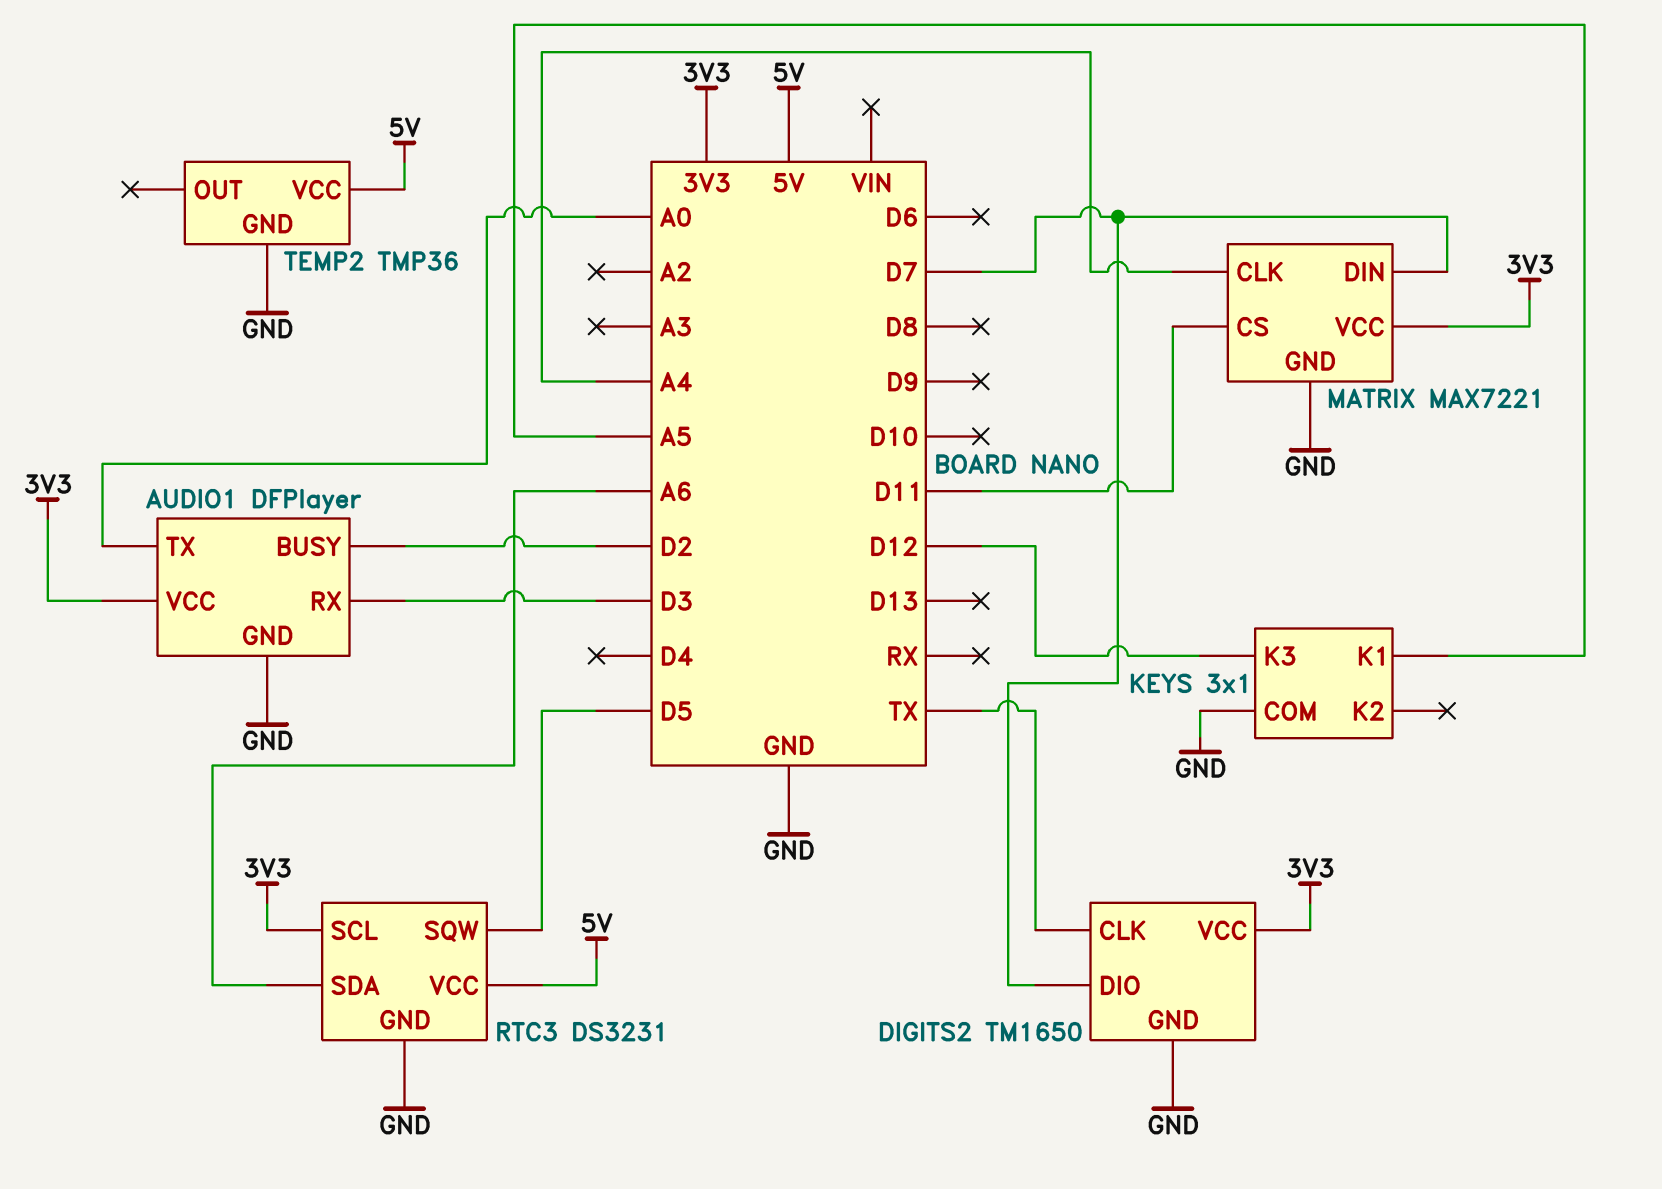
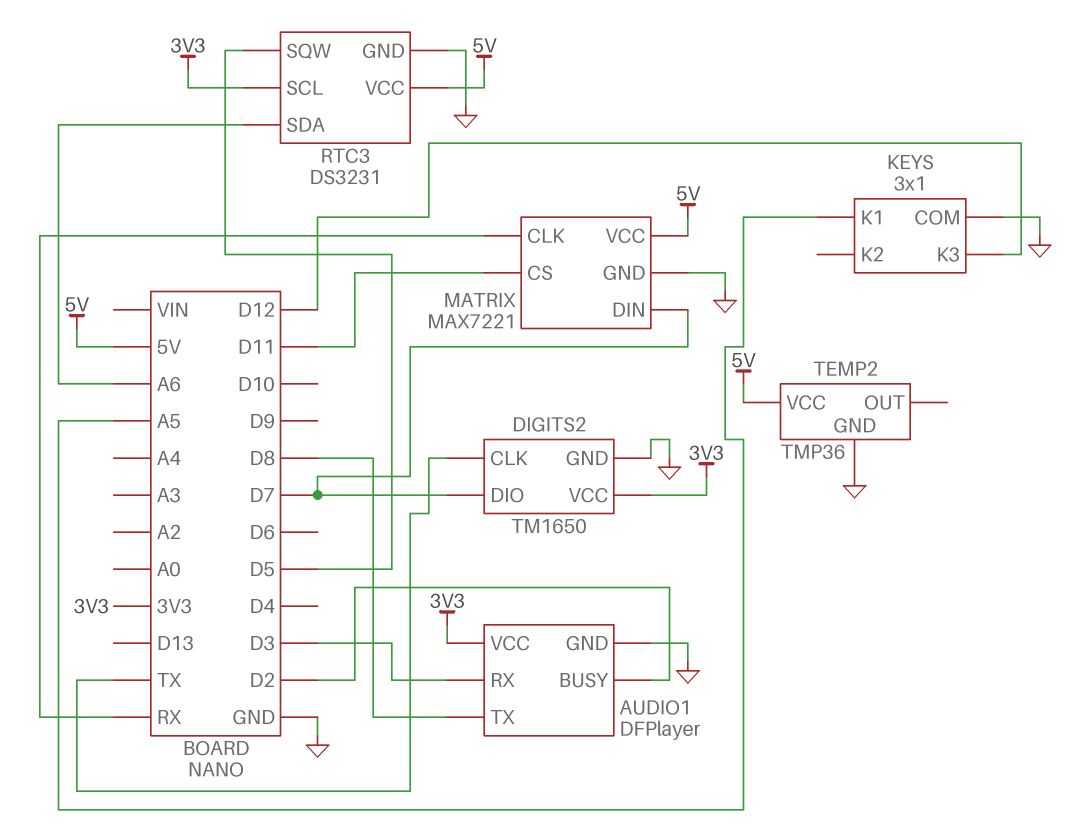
AUDIO1 pin TX: A0 -> D8
MATRIX pin CLK: A4 -> RX
MATRIX pin VCC: 3V3 -> 5V

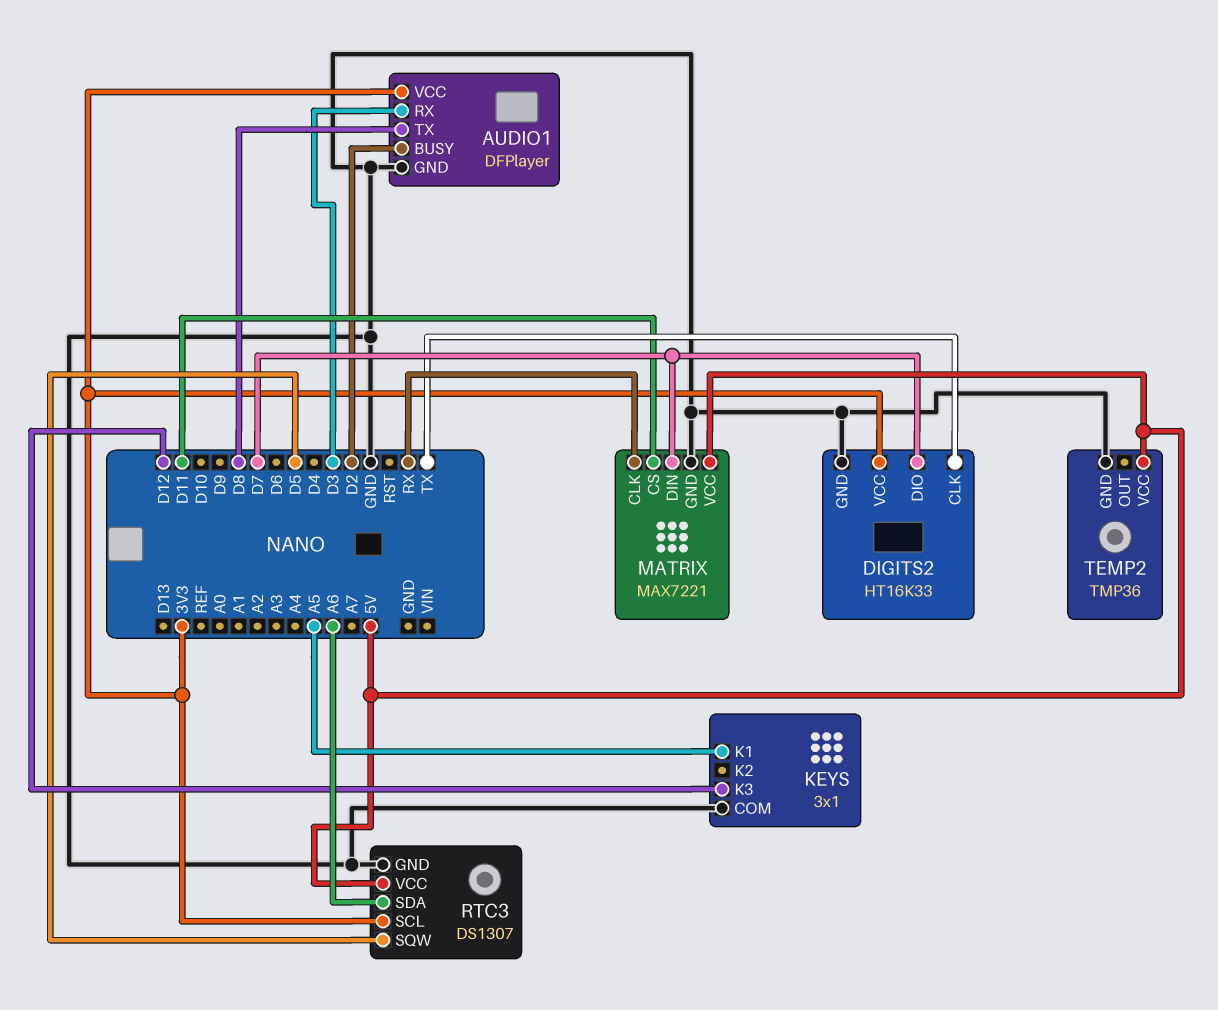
DIGITS2: TM1650 -> HT16K33
RTC3: DS3231 -> DS1307

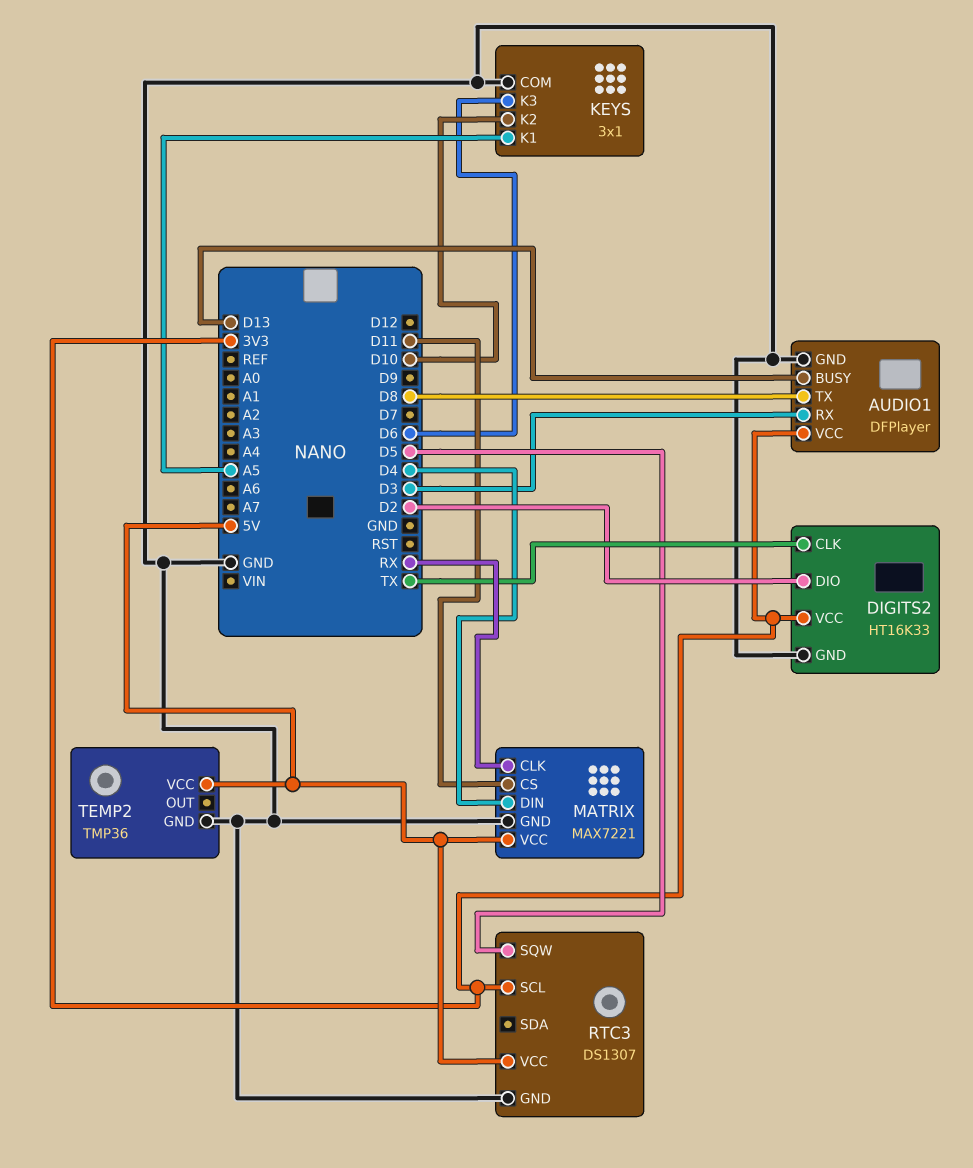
AUDIO1 pin BUSY: D2 -> D13
DIGITS2 pin DIO: D7 -> D2
KEYS pin K2: none -> D10
KEYS pin K3: D12 -> D6
MATRIX pin DIN: D7 -> D4
RTC3 pin SDA: A6 -> none

